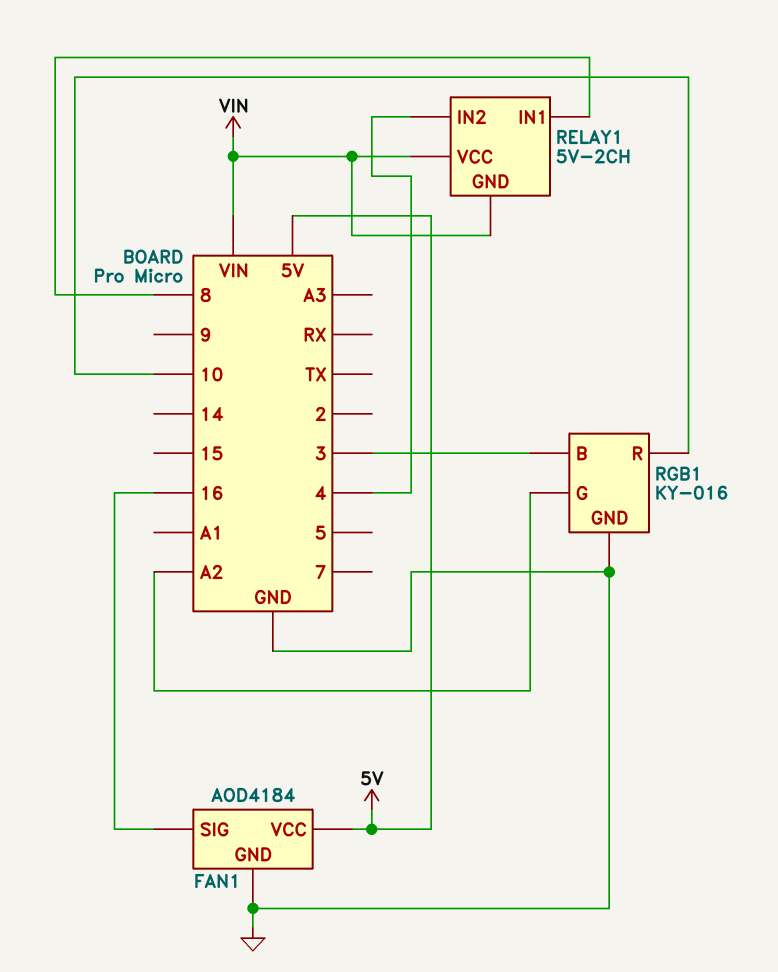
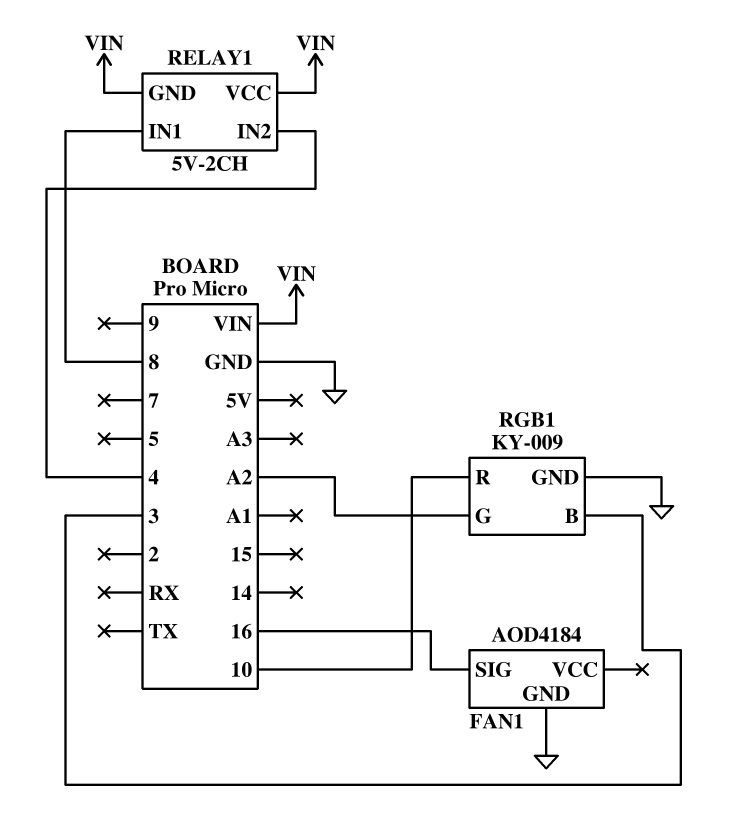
FAN1 pin VCC: 5V -> none
RGB1: KY-016 -> KY-009

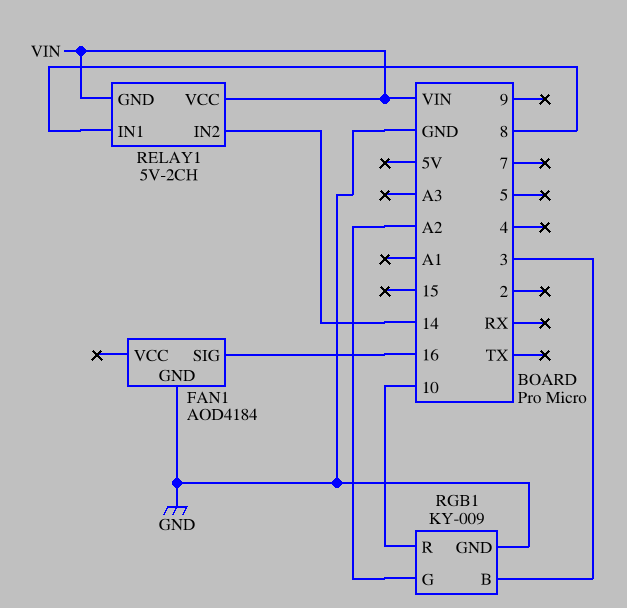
RELAY1 pin IN2: 4 -> 14

